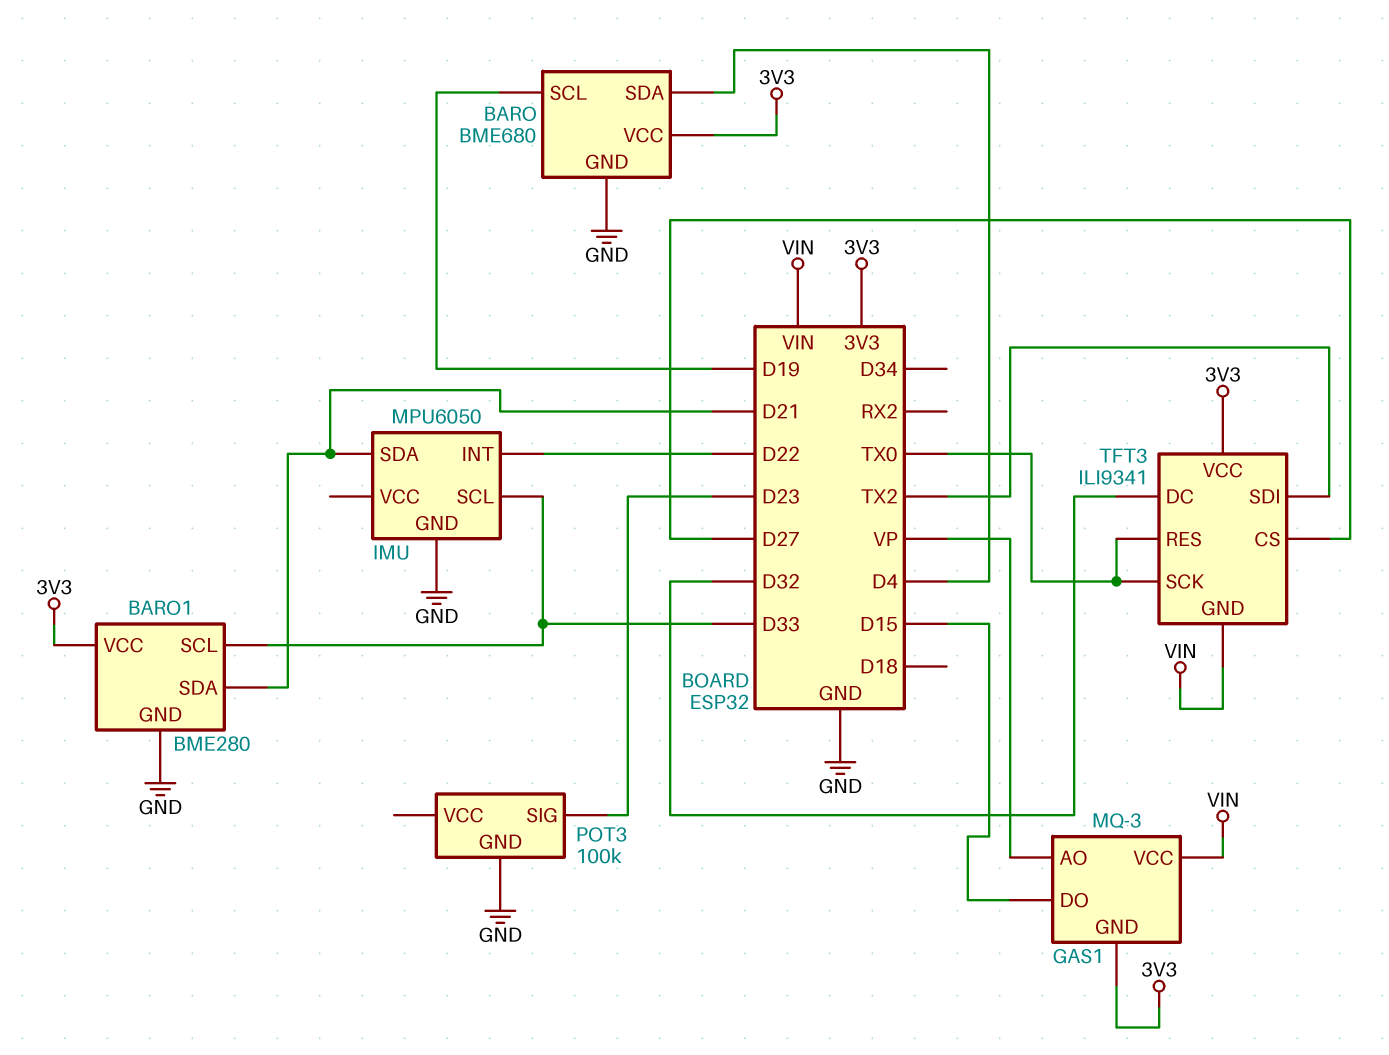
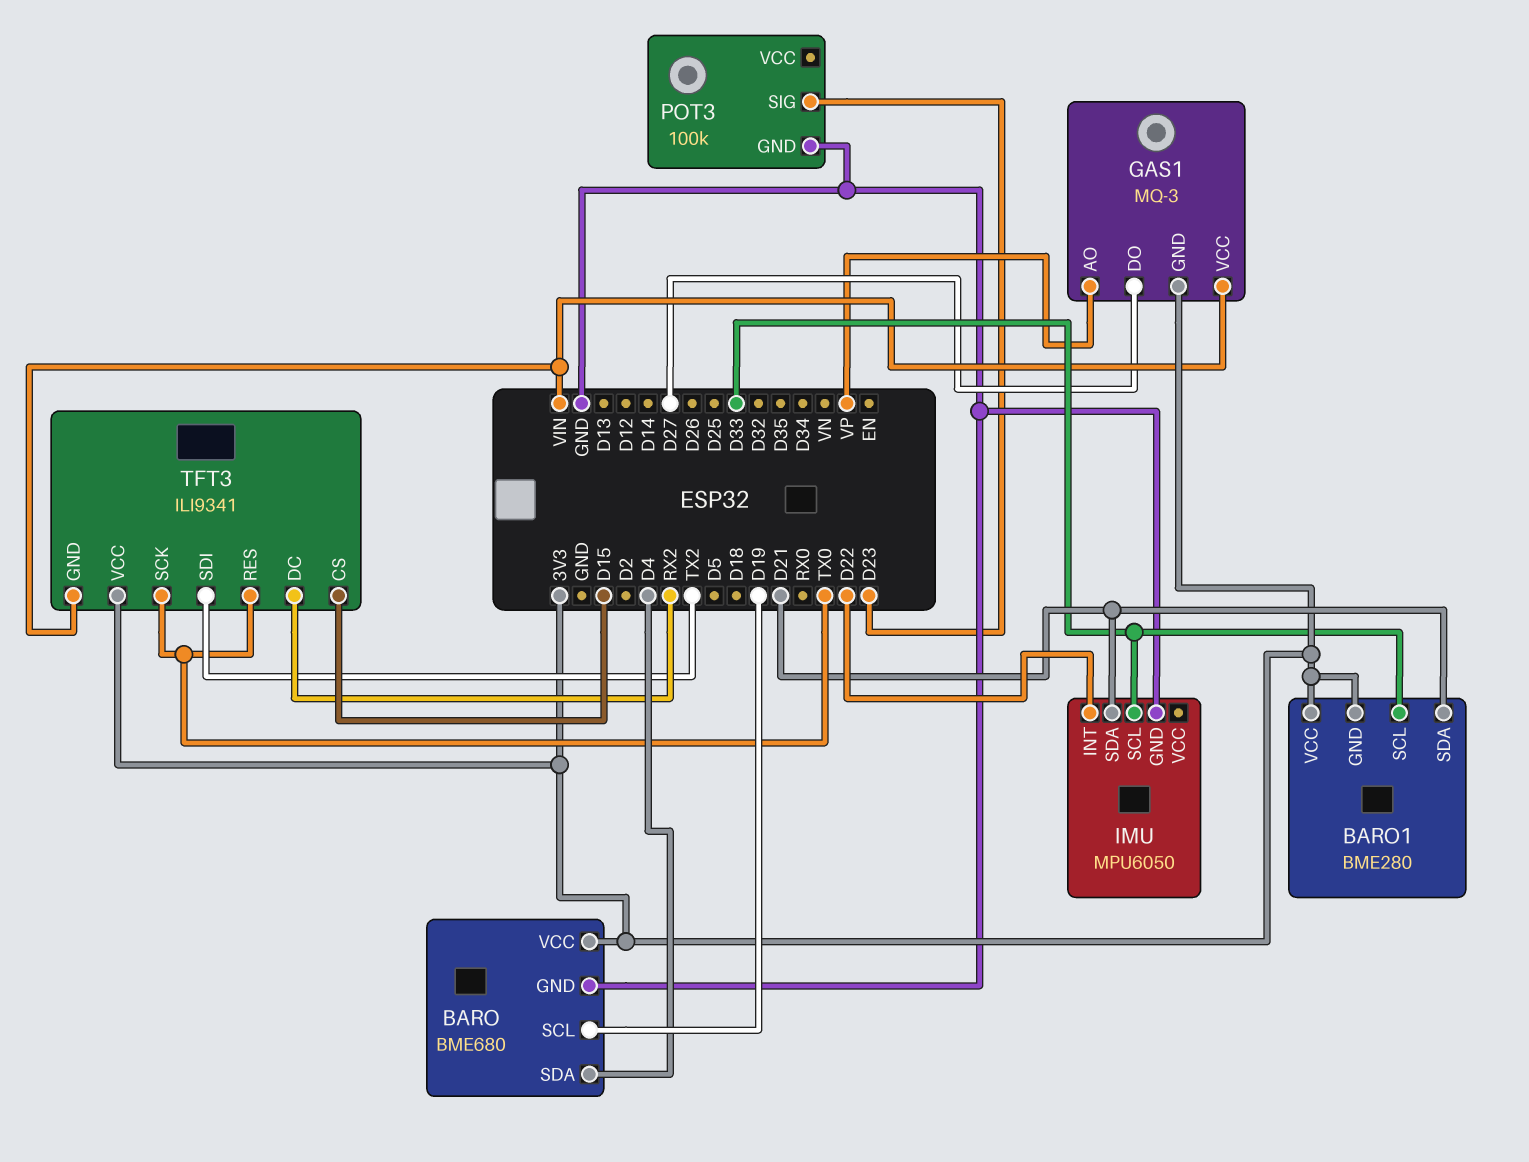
BARO1 pin GND: GND -> 3V3
GAS1 pin DO: D15 -> D27
TFT3 pin CS: D27 -> D15
TFT3 pin DC: D32 -> RX2

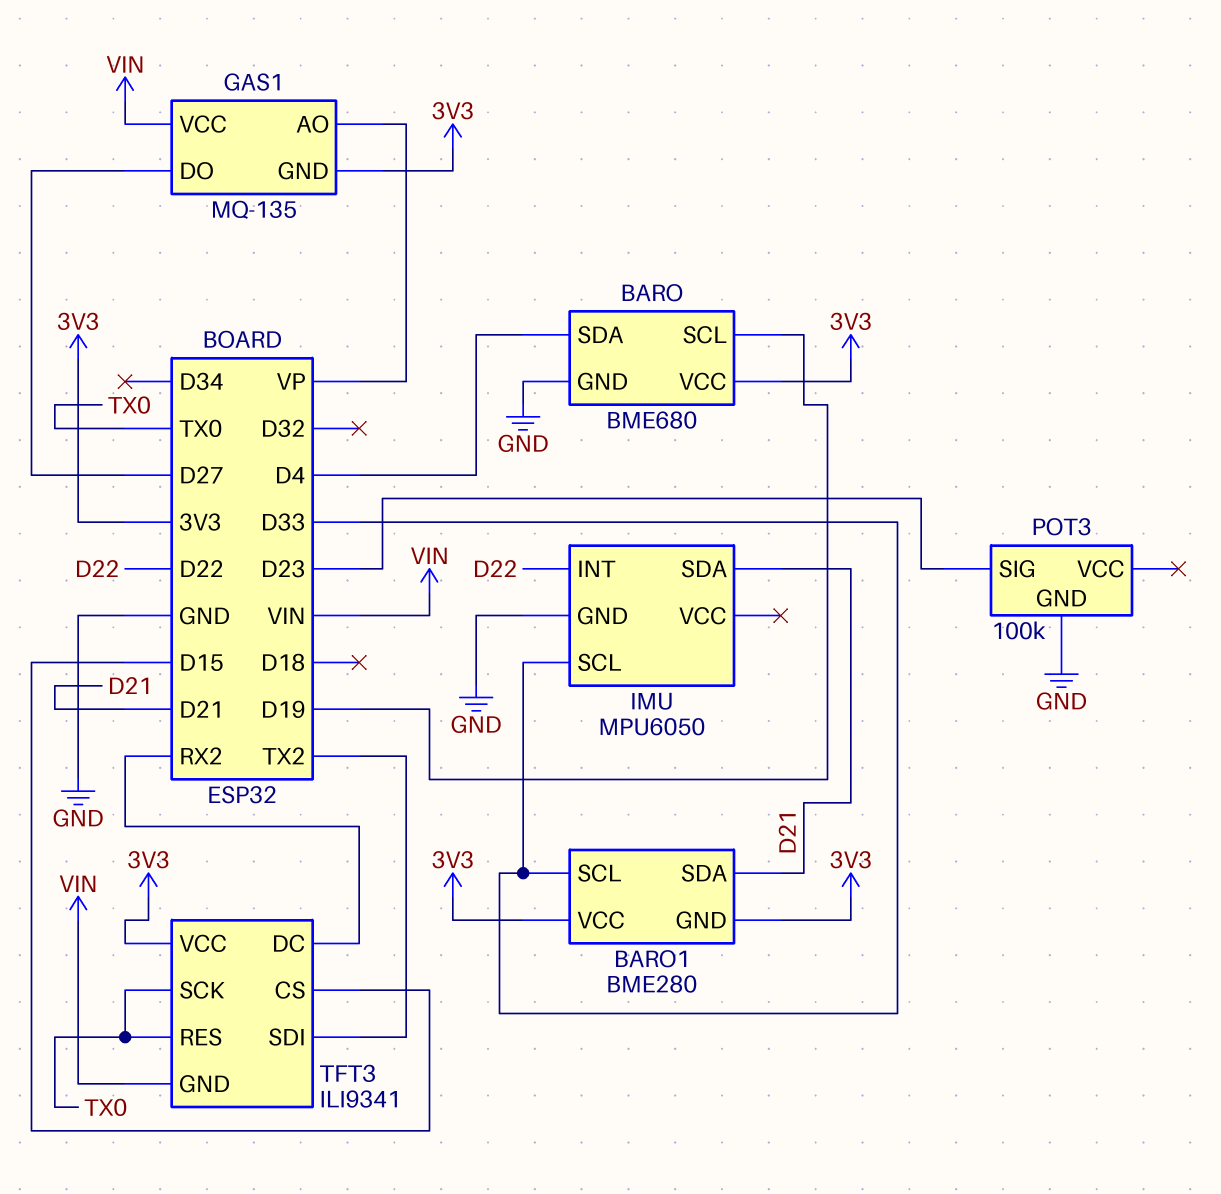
GAS1: MQ-3 -> MQ-135

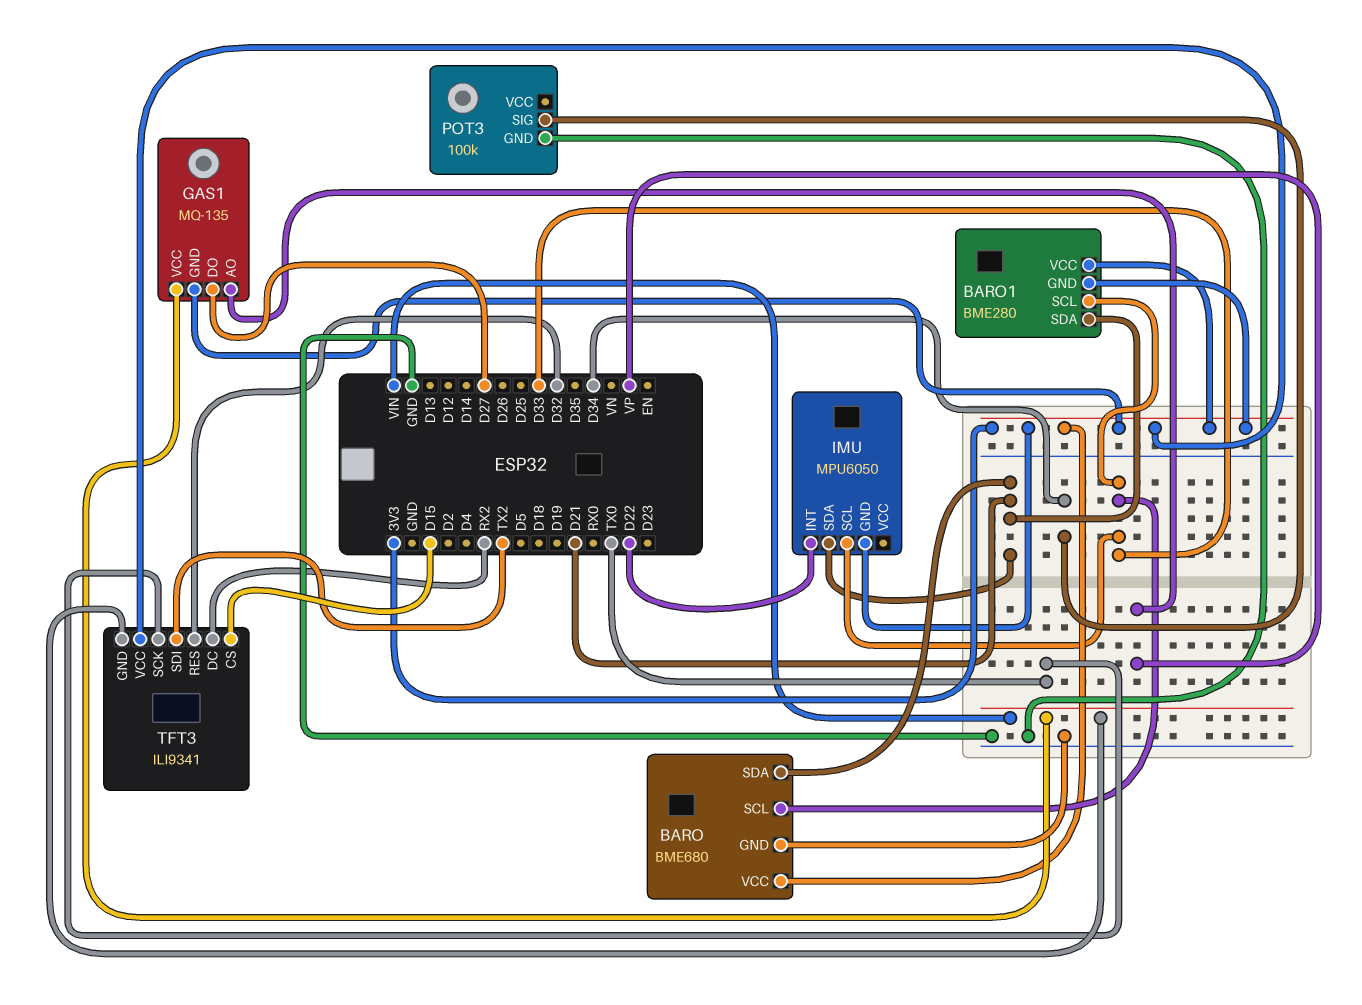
BARO pin SCL: D19 -> D33
BARO pin SDA: D4 -> D21
IMU pin GND: GND -> 3V3
POT3 pin SIG: D23 -> D34
TFT3 pin RES: TX0 -> D32

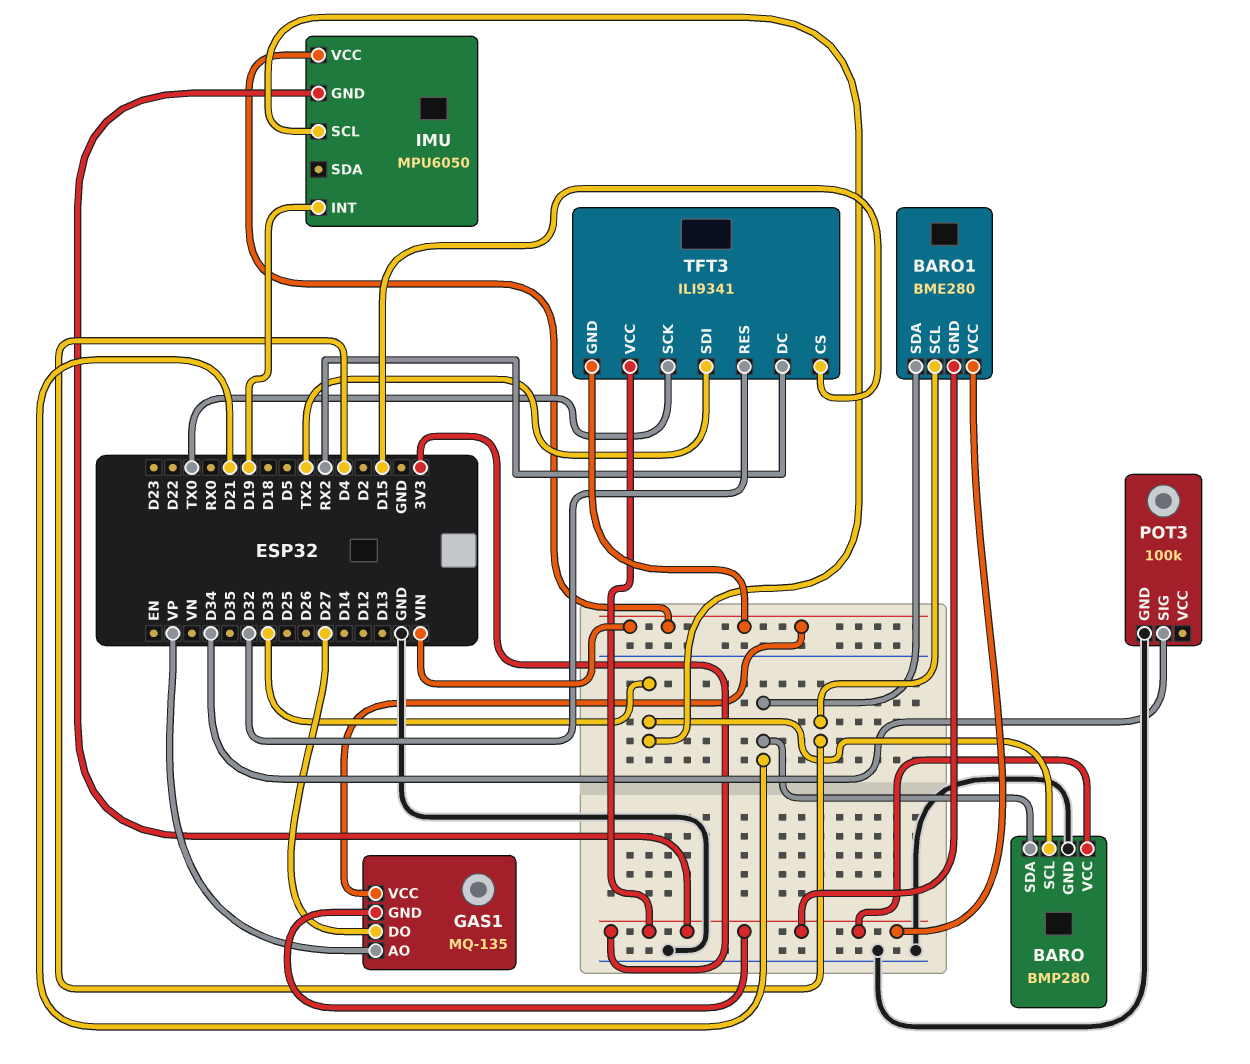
BARO: BME680 -> BMP280
BARO1 pin SCL: D33 -> D4
IMU pin INT: D22 -> D19
IMU pin SDA: D21 -> none
IMU pin VCC: none -> VIN

